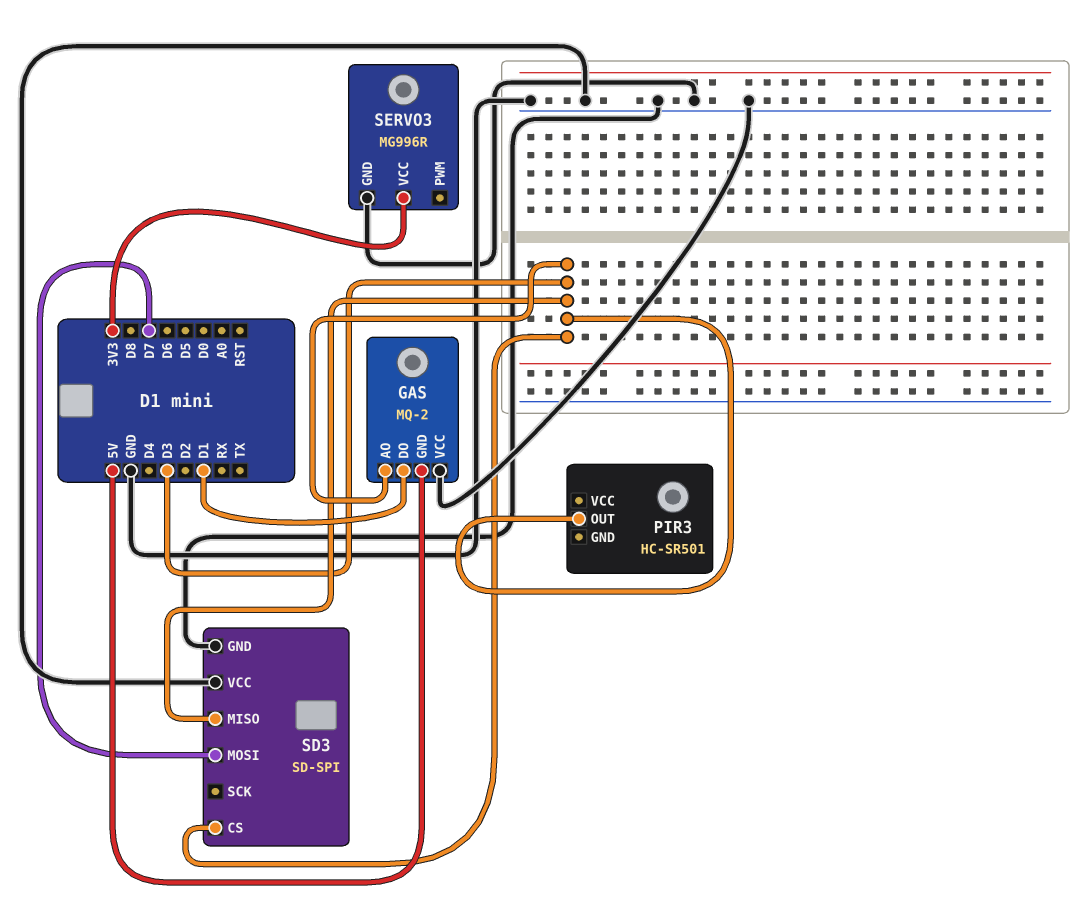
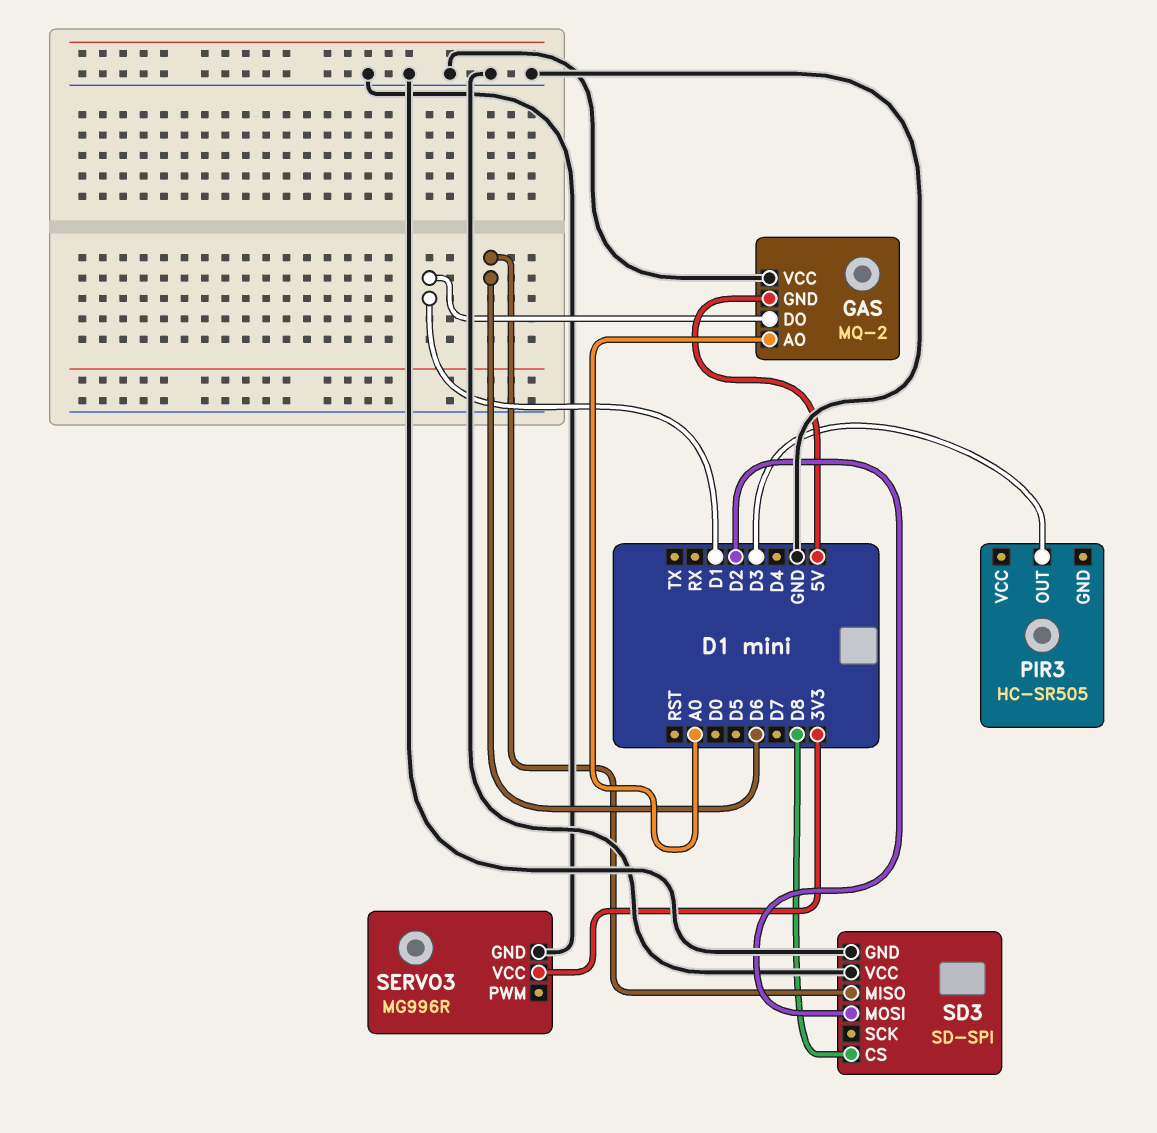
GAS pin AO: D3 -> A0
PIR3: HC-SR501 -> HC-SR505
SD3 pin CS: D3 -> D8
SD3 pin MISO: D3 -> D6
SD3 pin MOSI: D7 -> D2

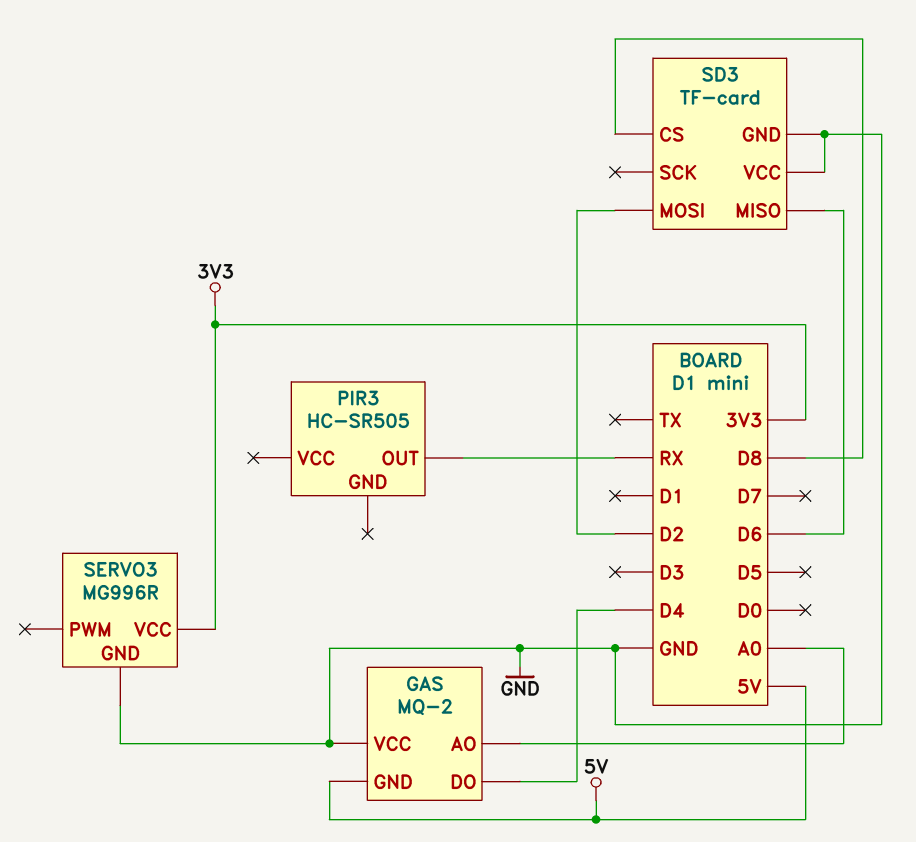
GAS pin DO: D1 -> D4
PIR3 pin OUT: D3 -> RX
SD3: SD-SPI -> TF-card

